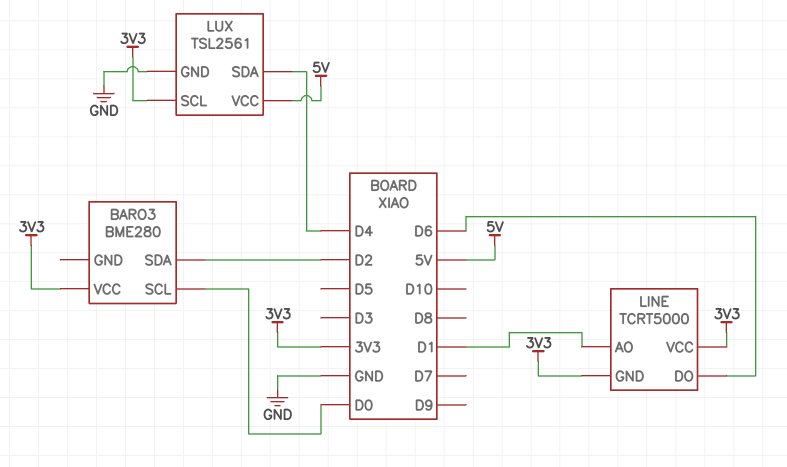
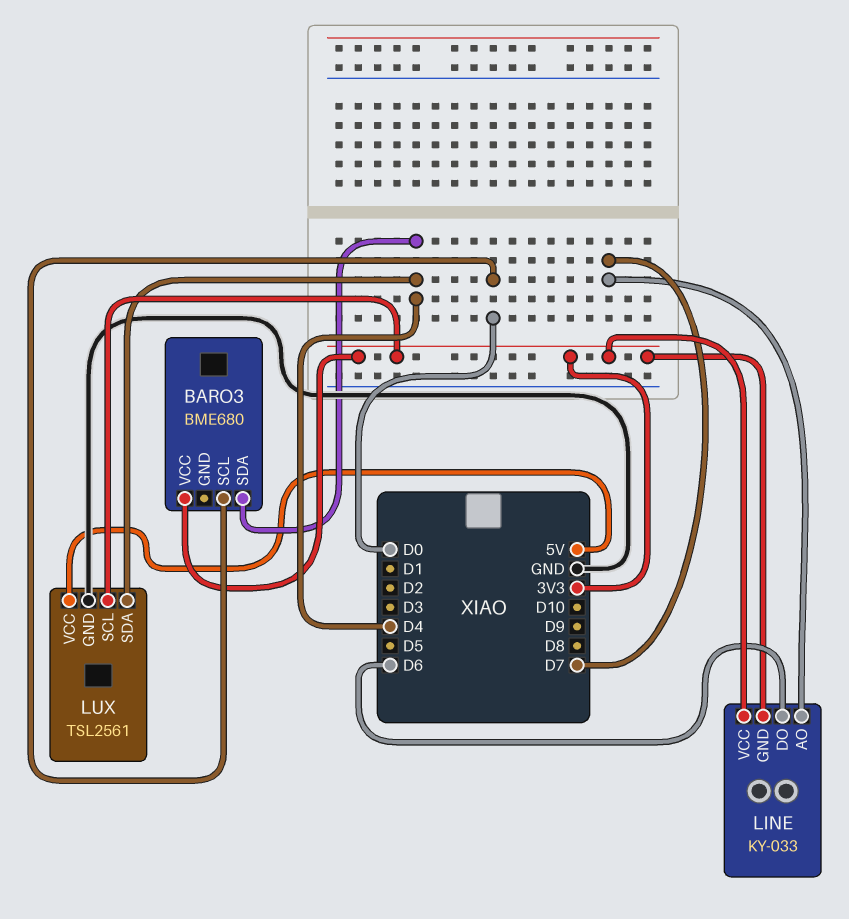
BARO3: BME280 -> BME680
BARO3 pin SDA: D2 -> D4
LINE: TCRT5000 -> KY-033
LINE pin AO: D1 -> D7

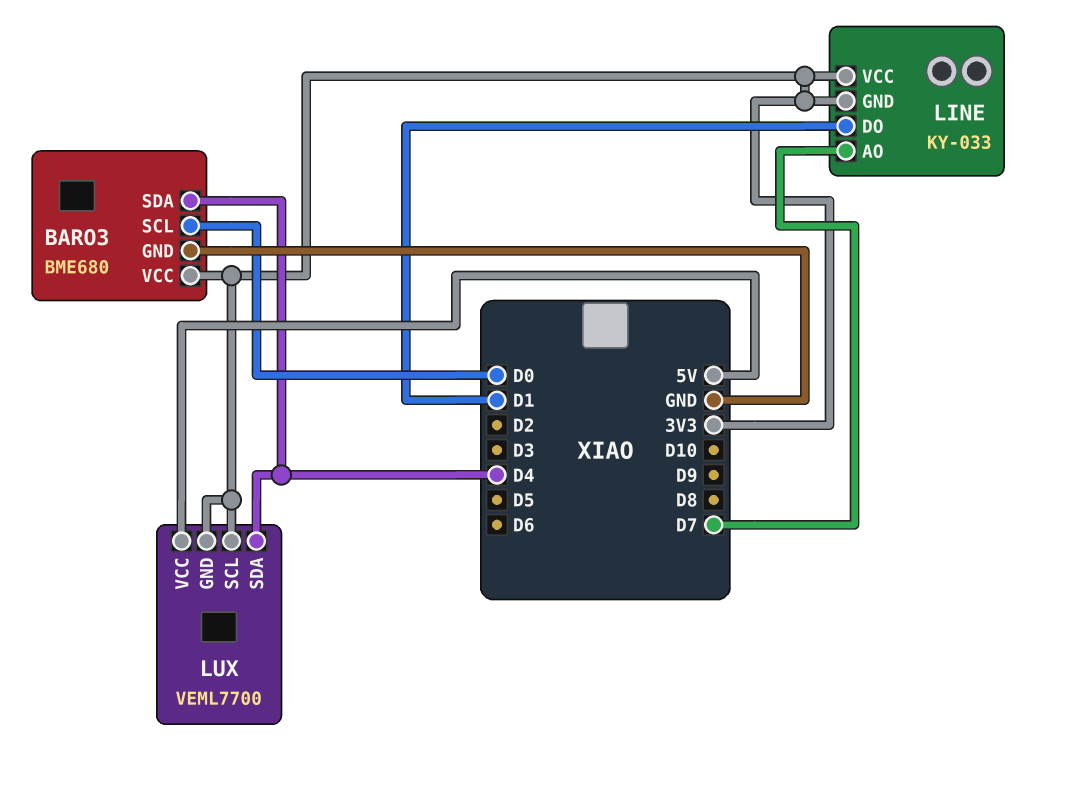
BARO3 pin GND: none -> GND
LINE pin DO: D6 -> D1
LUX: TSL2561 -> VEML7700
LUX pin GND: GND -> 3V3

